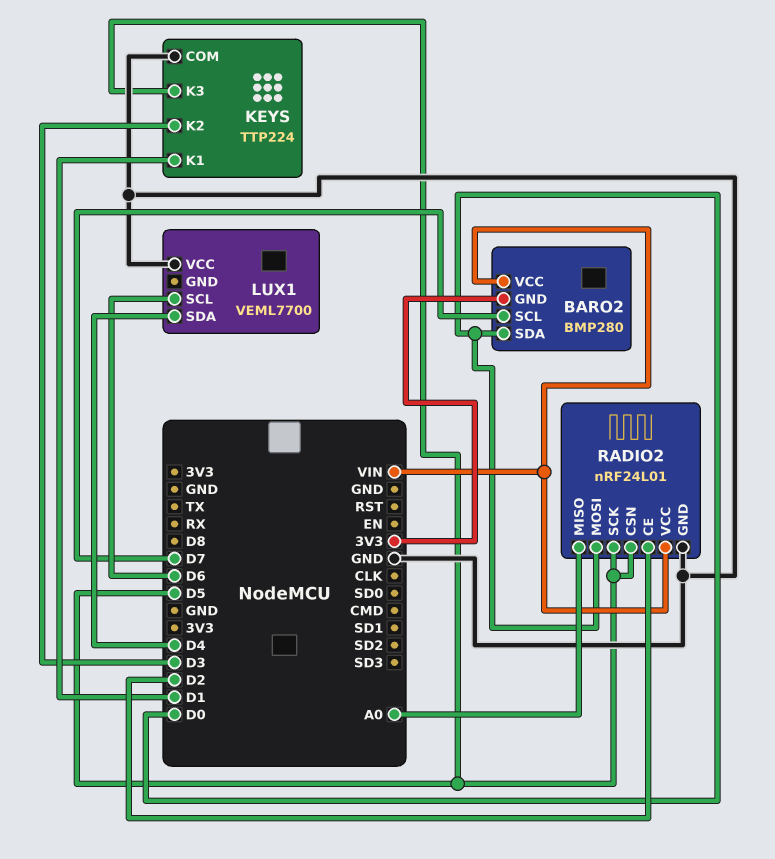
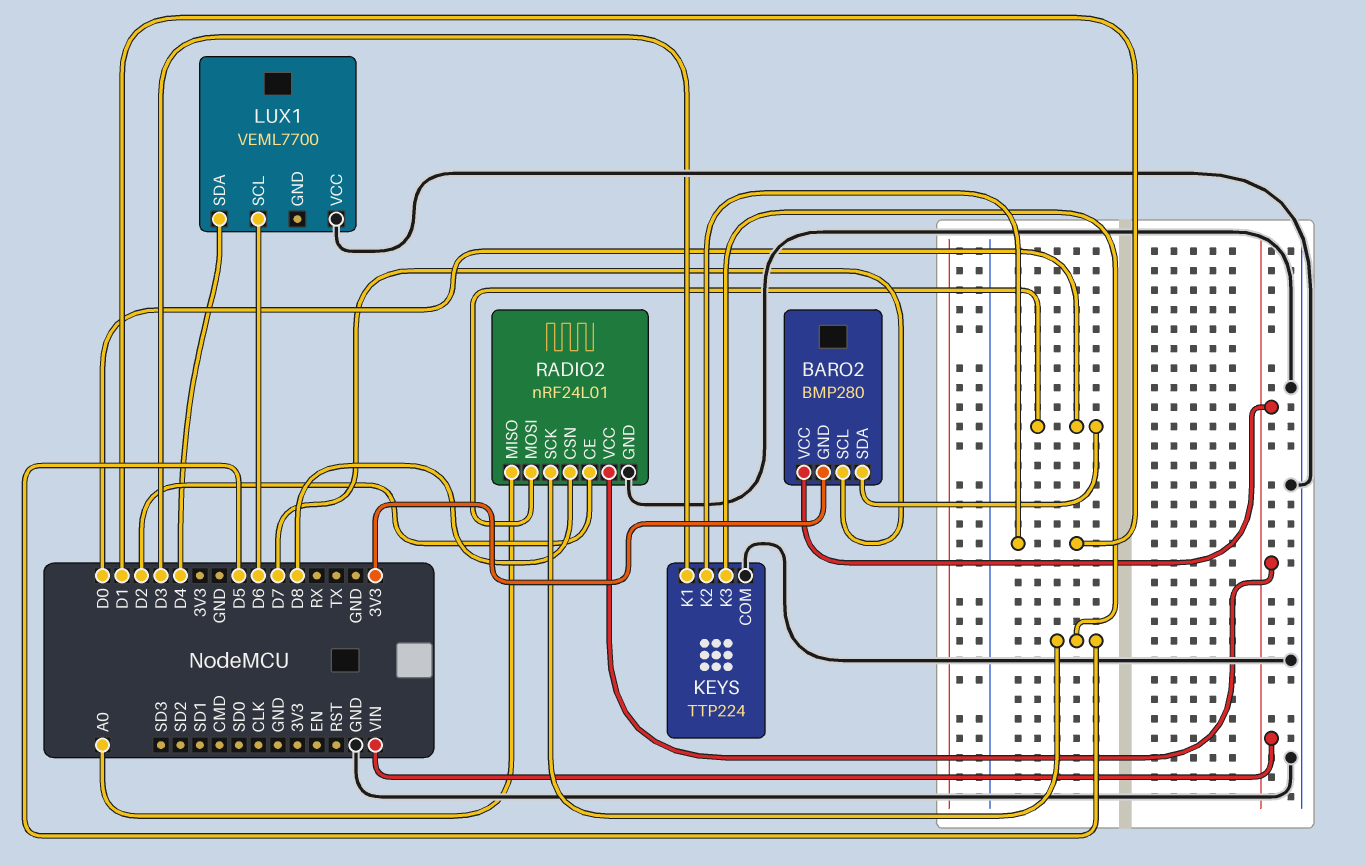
KEYS pin K1: D1 -> D3
KEYS pin K2: D3 -> D1
RADIO2 pin CSN: D5 -> D8

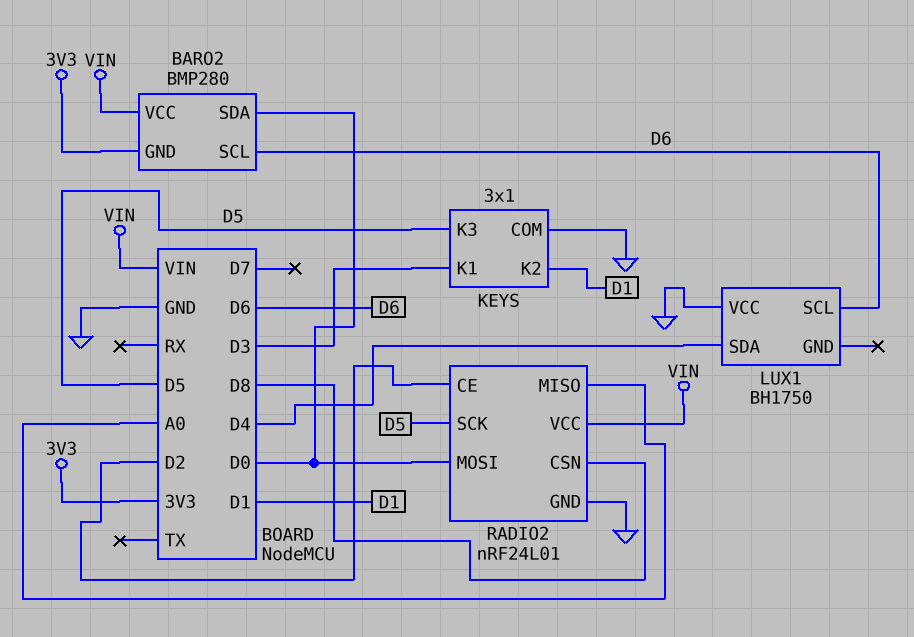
BARO2 pin SCL: D7 -> D6
KEYS: TTP224 -> 3x1
LUX1: VEML7700 -> BH1750

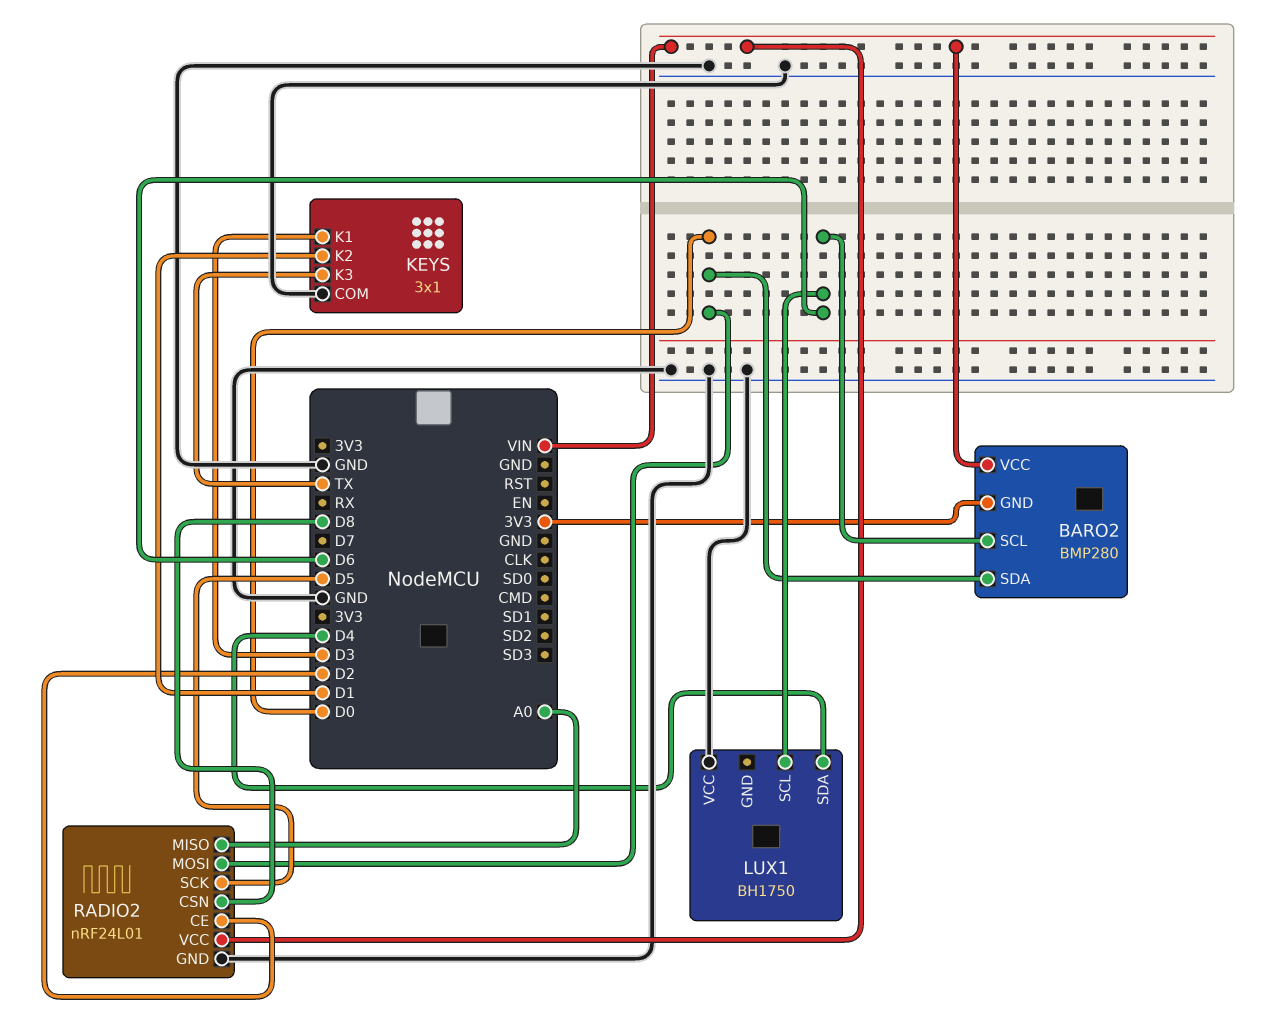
KEYS pin K3: D5 -> TX

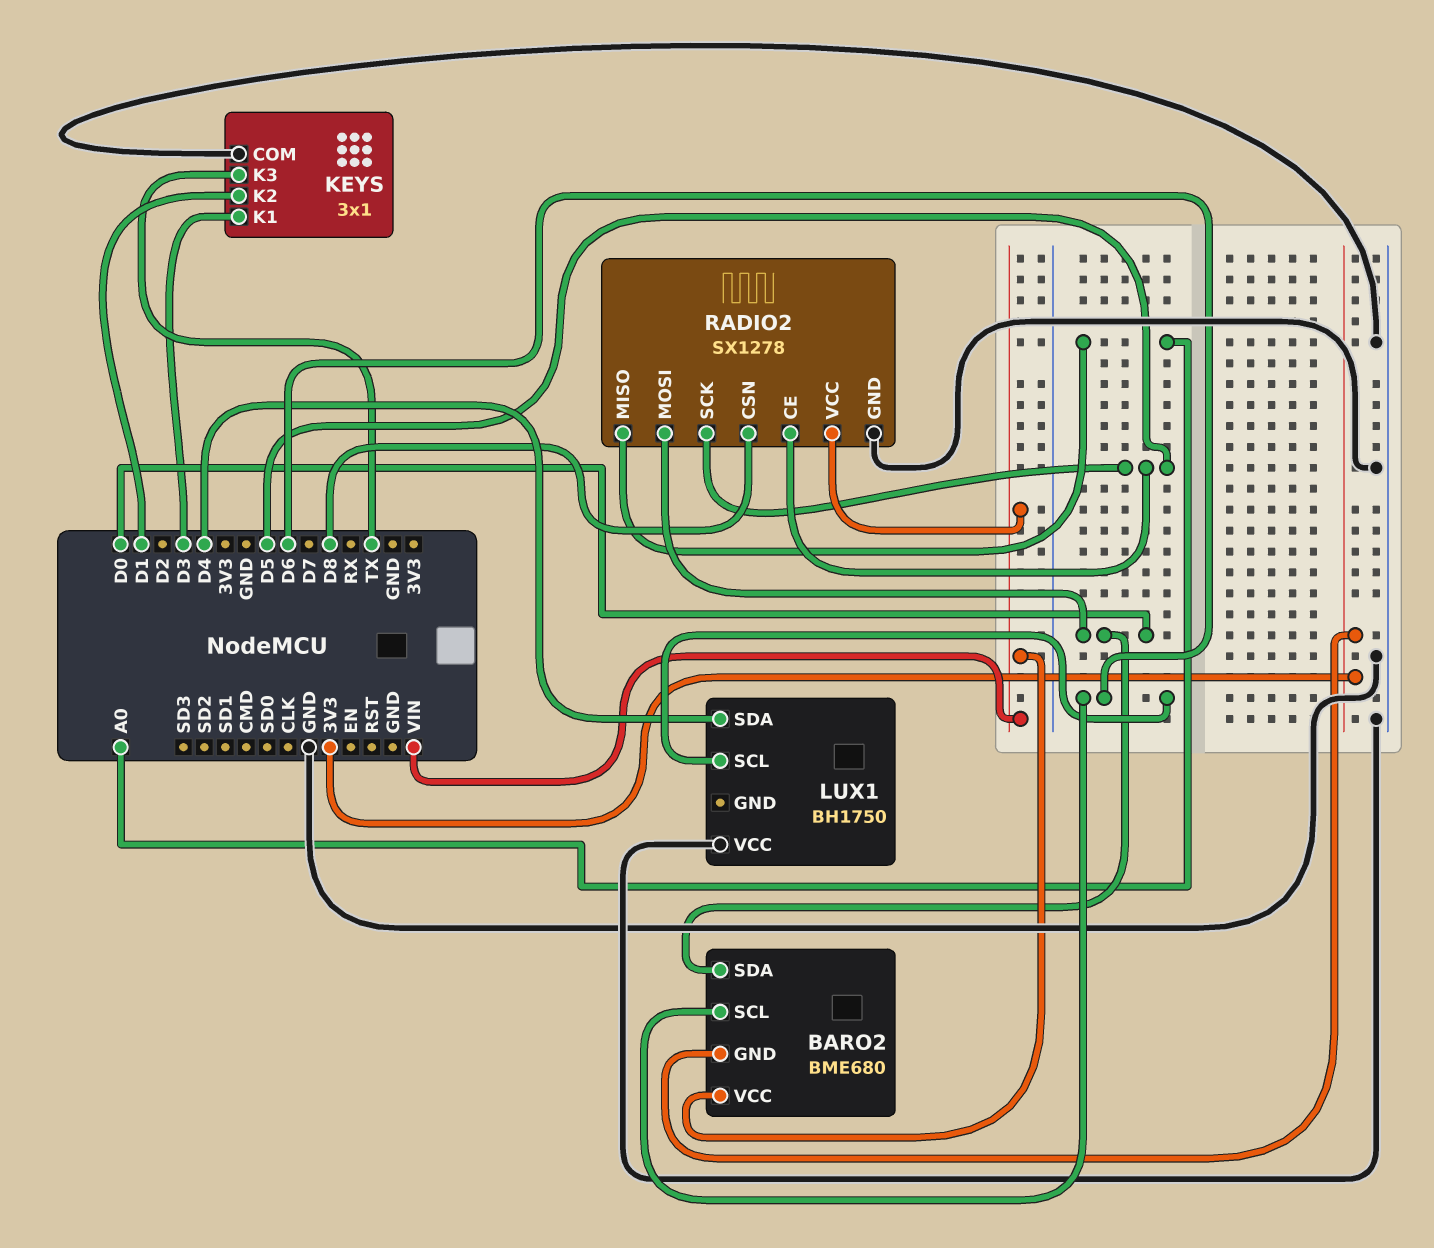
BARO2: BMP280 -> BME680
RADIO2: nRF24L01 -> SX1278
RADIO2 pin CE: D2 -> D5

